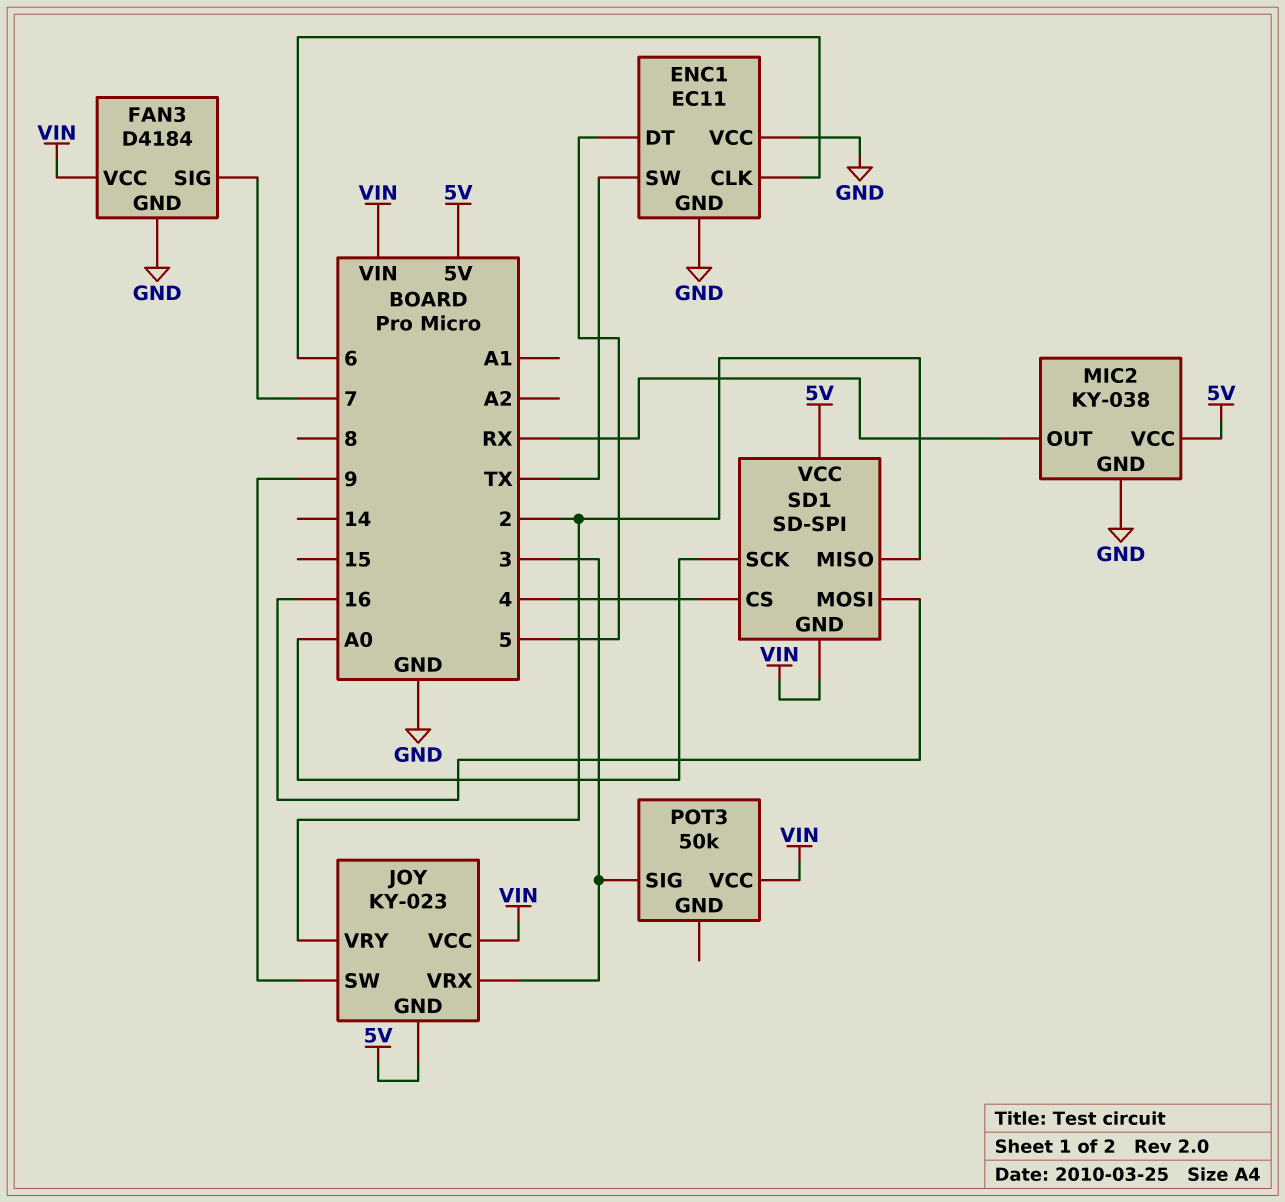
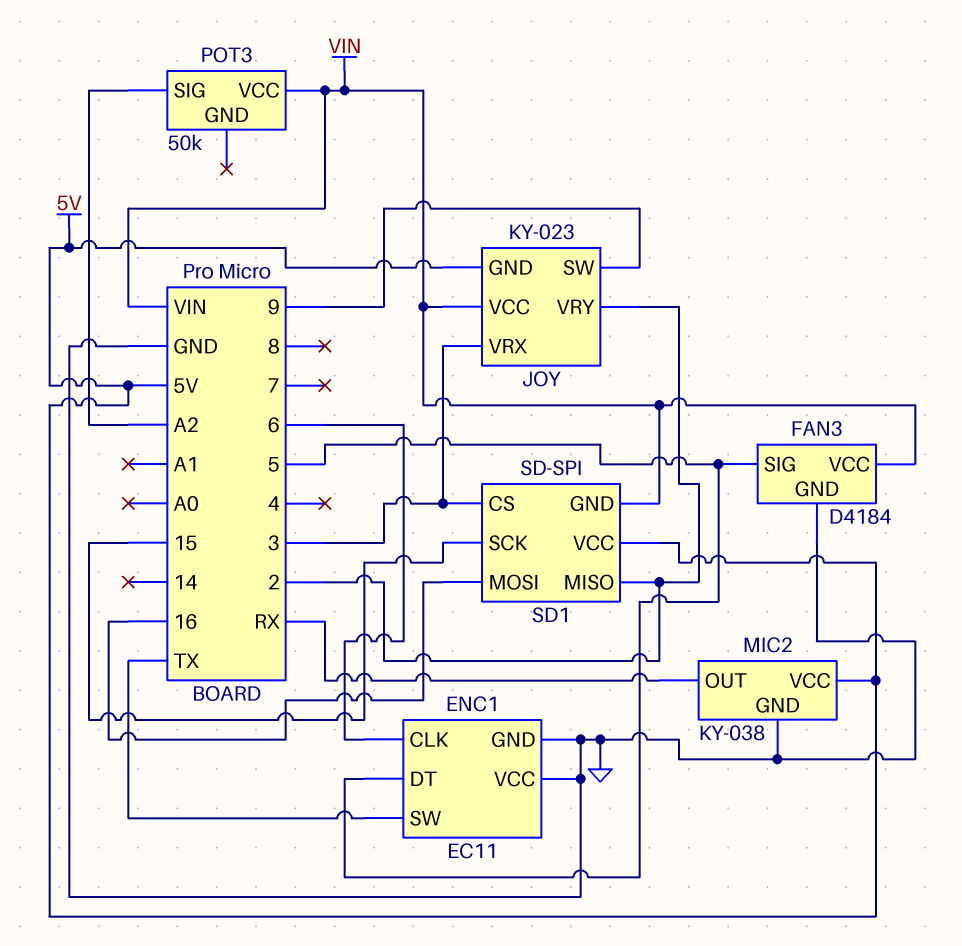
FAN3 pin SIG: 7 -> 5
POT3 pin SIG: 3 -> A2
SD1 pin CS: 4 -> 3
SD1 pin SCK: A0 -> 15

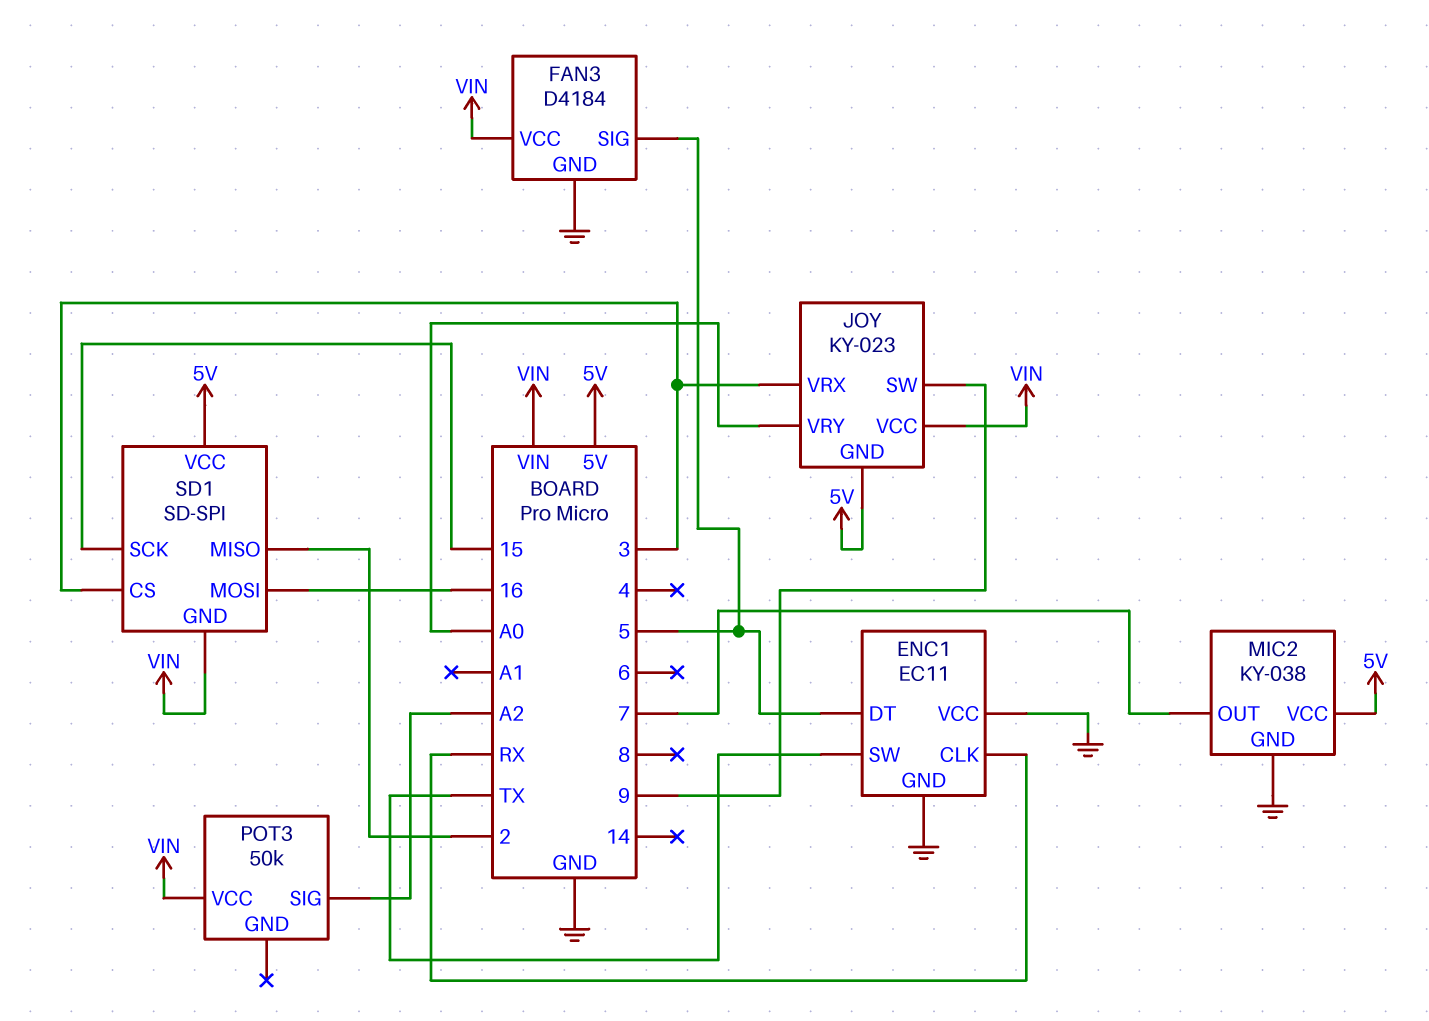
ENC1 pin CLK: 6 -> RX
JOY pin VRY: 2 -> A0
MIC2 pin OUT: RX -> 7

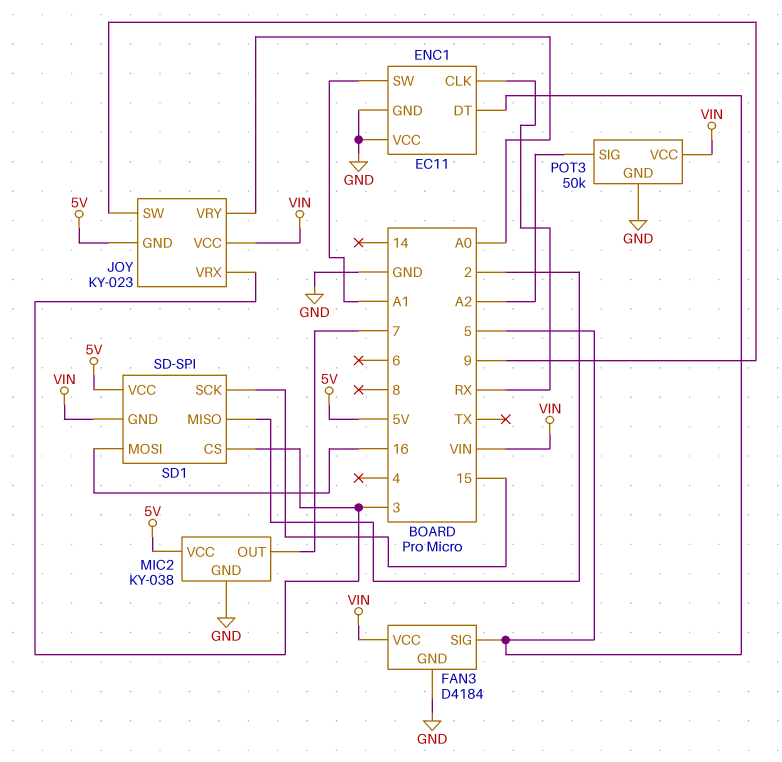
ENC1 pin SW: TX -> A1
POT3 pin GND: none -> GND

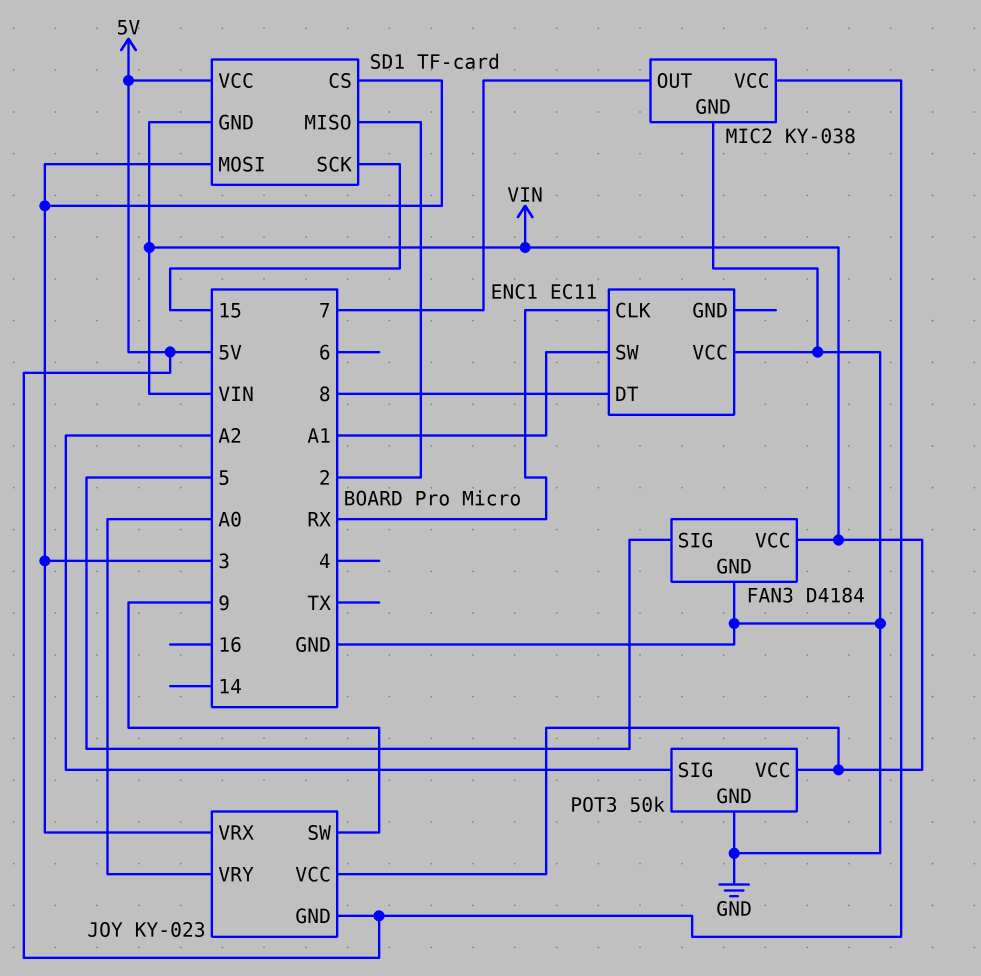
ENC1 pin DT: 5 -> 8
ENC1 pin GND: GND -> none
SD1: SD-SPI -> TF-card
SD1 pin MOSI: 16 -> 3

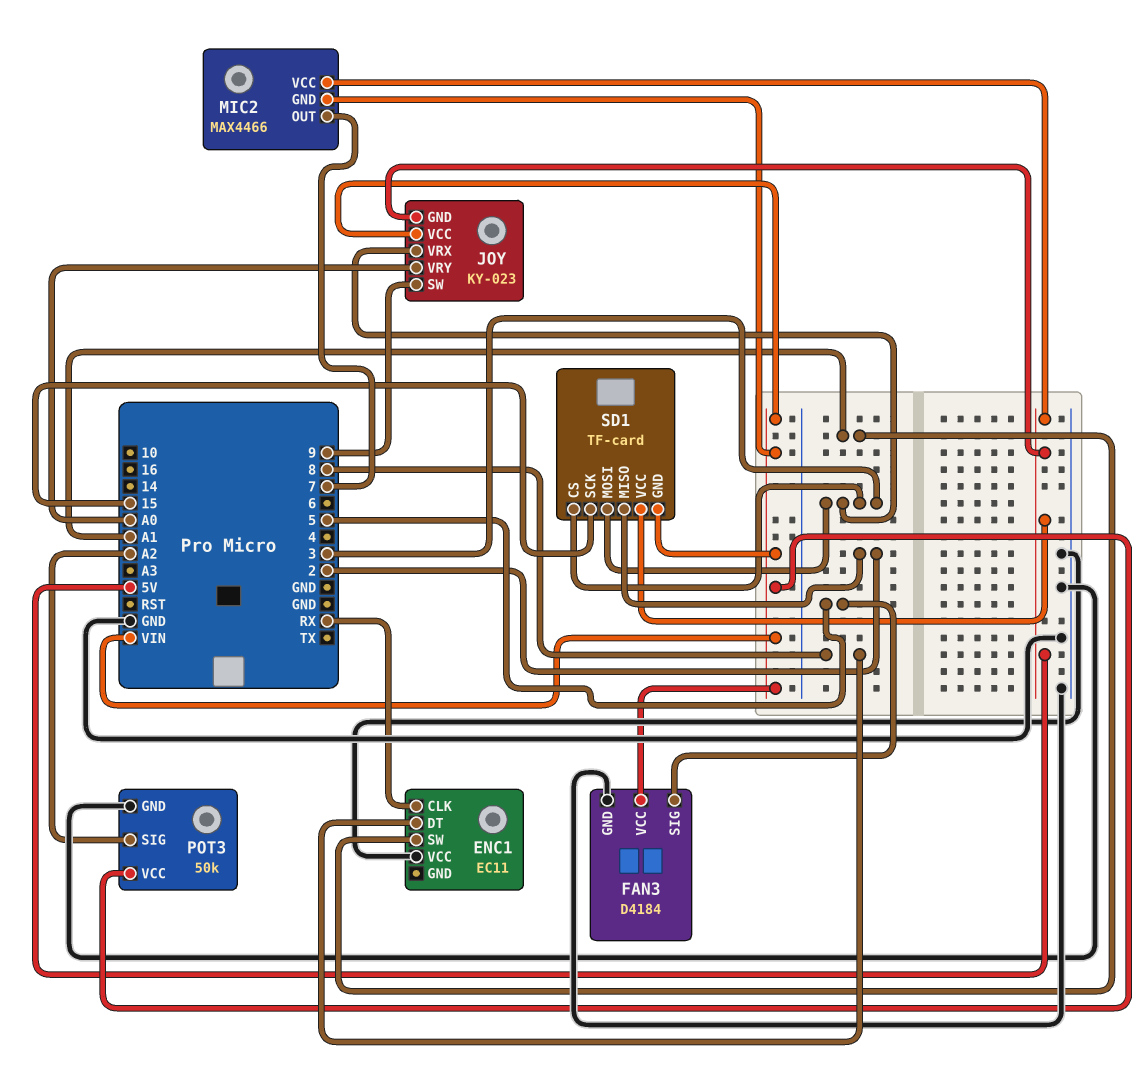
MIC2: KY-038 -> MAX4466
MIC2 pin GND: GND -> VIN

